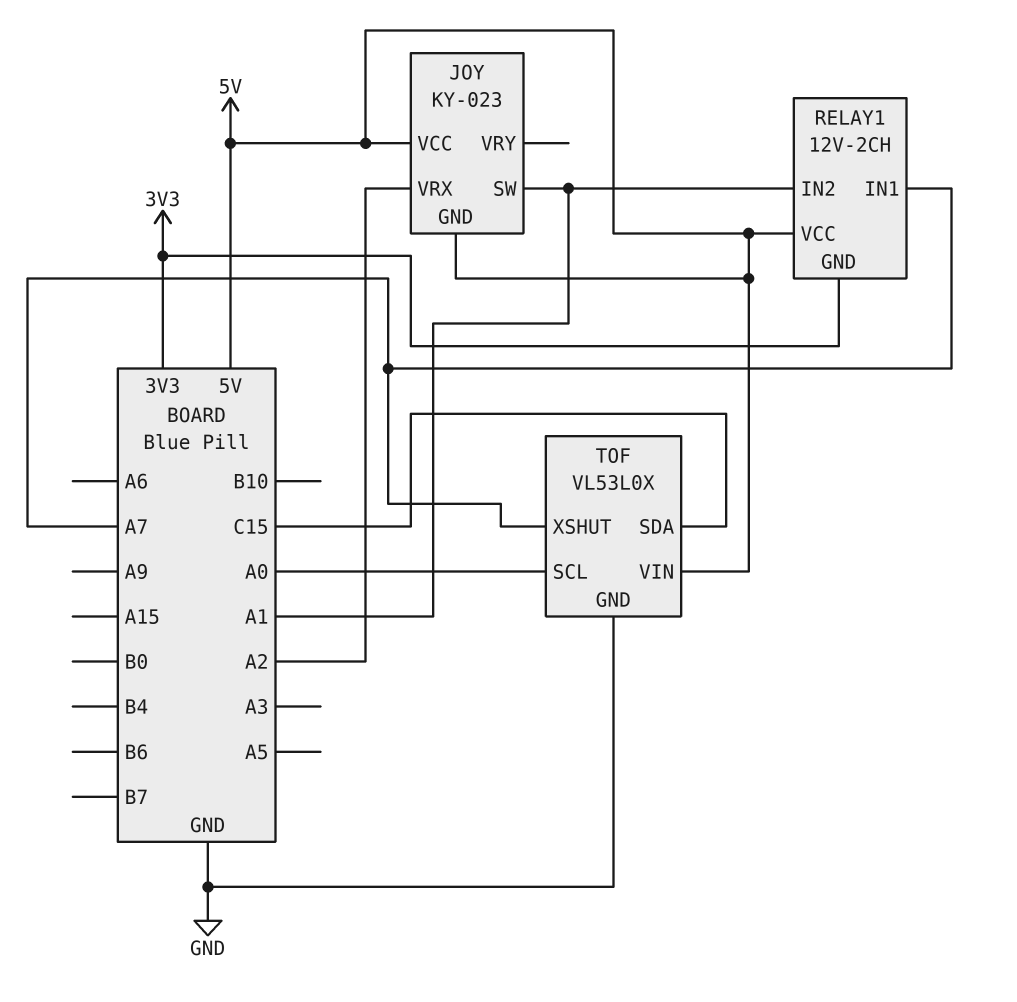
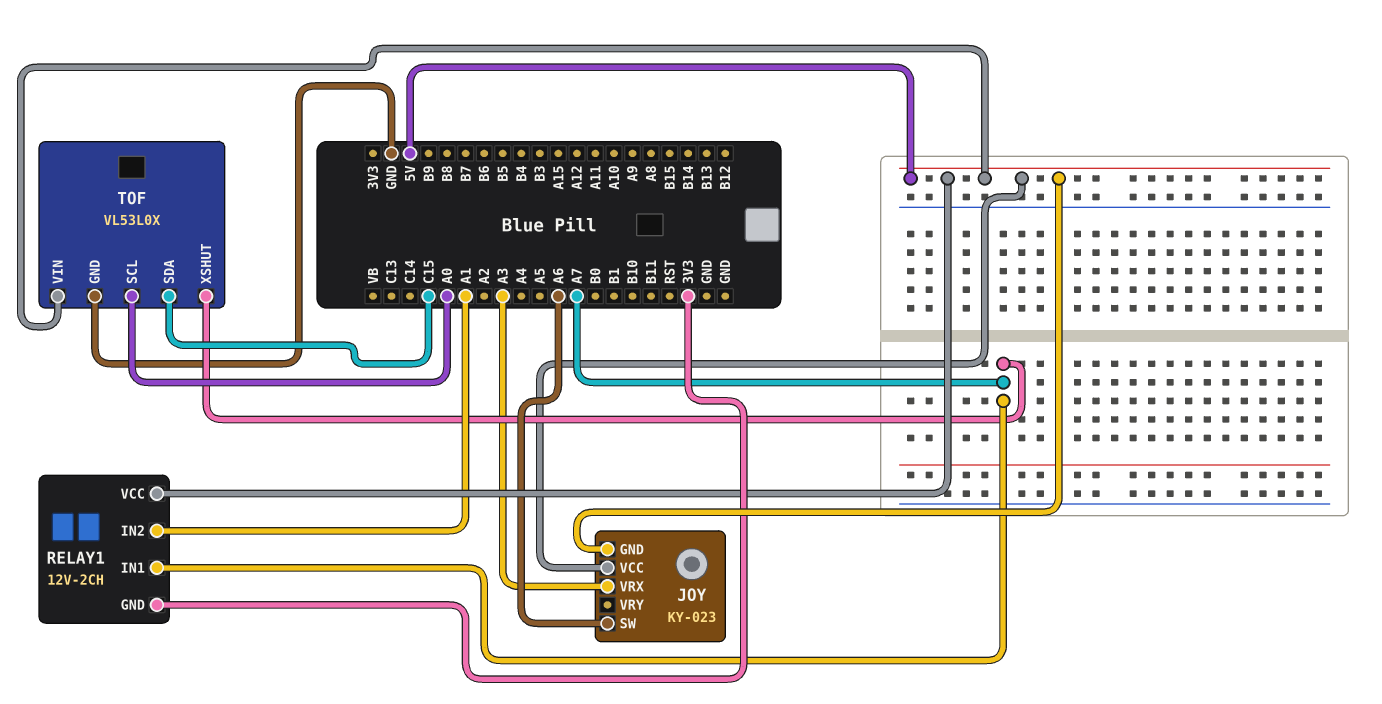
JOY pin SW: A1 -> A6
JOY pin VRX: A2 -> A3

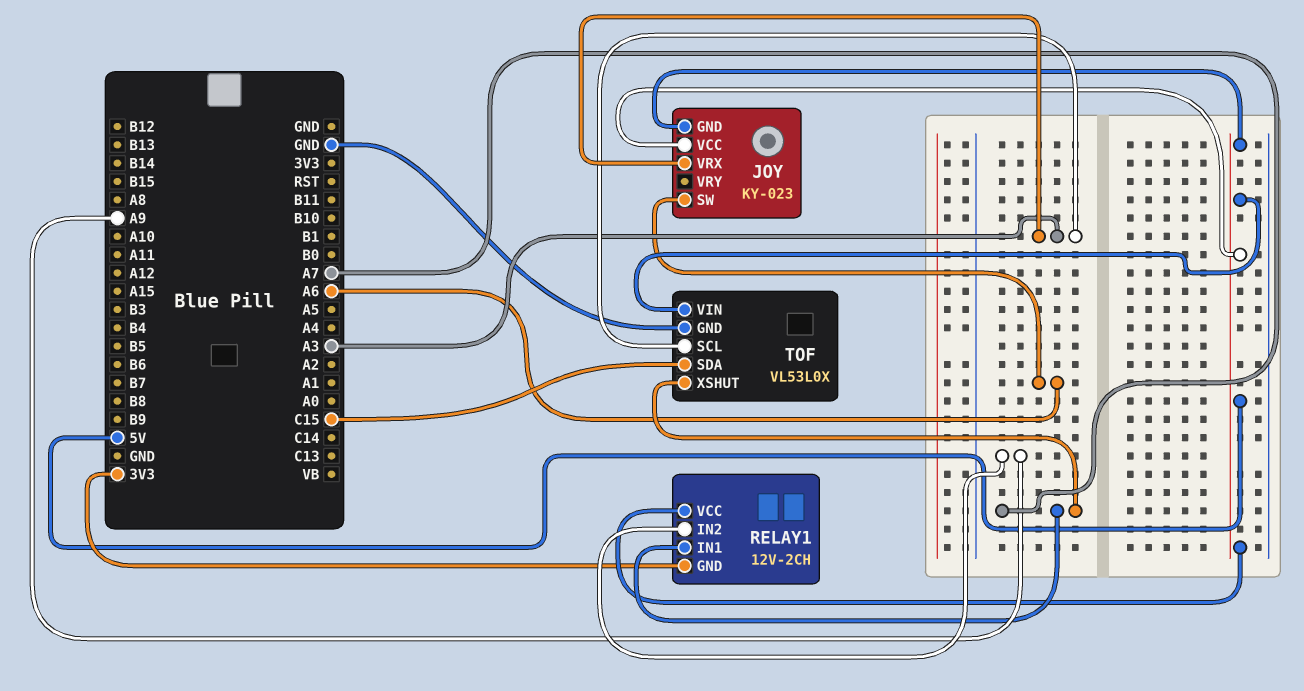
RELAY1 pin IN2: A1 -> A9
TOF pin SCL: A0 -> A3

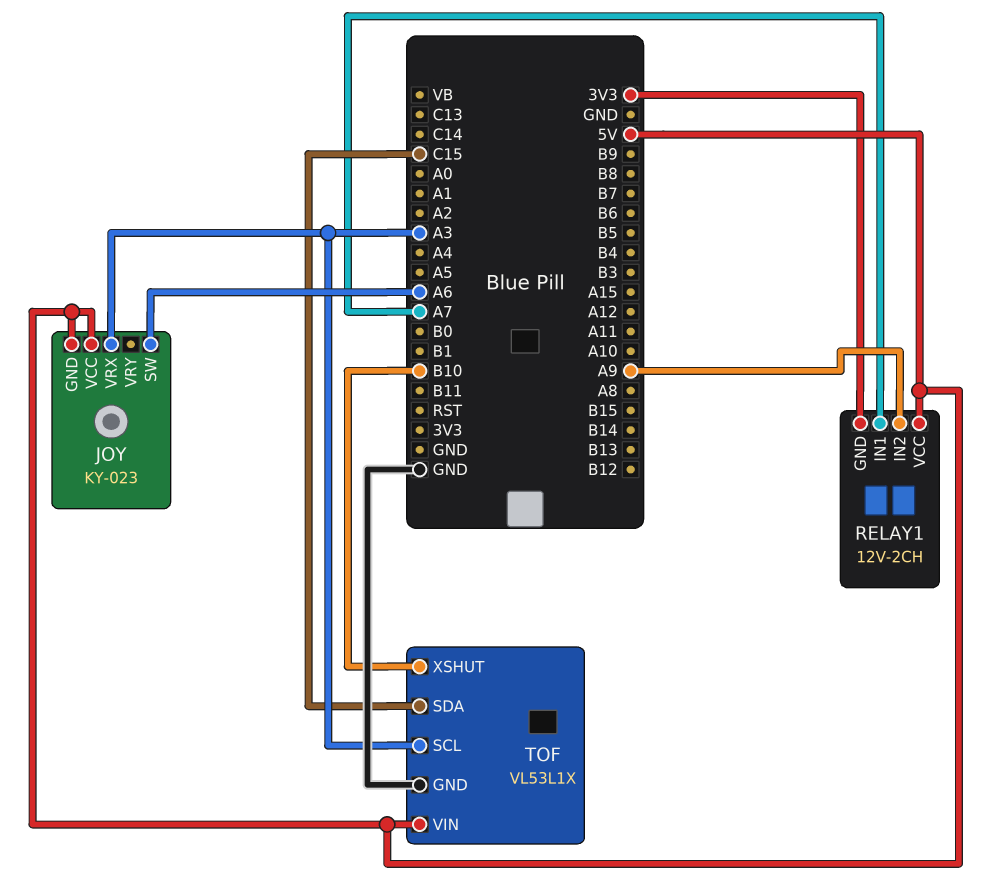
TOF: VL53L0X -> VL53L1X
TOF pin XSHUT: A7 -> B10

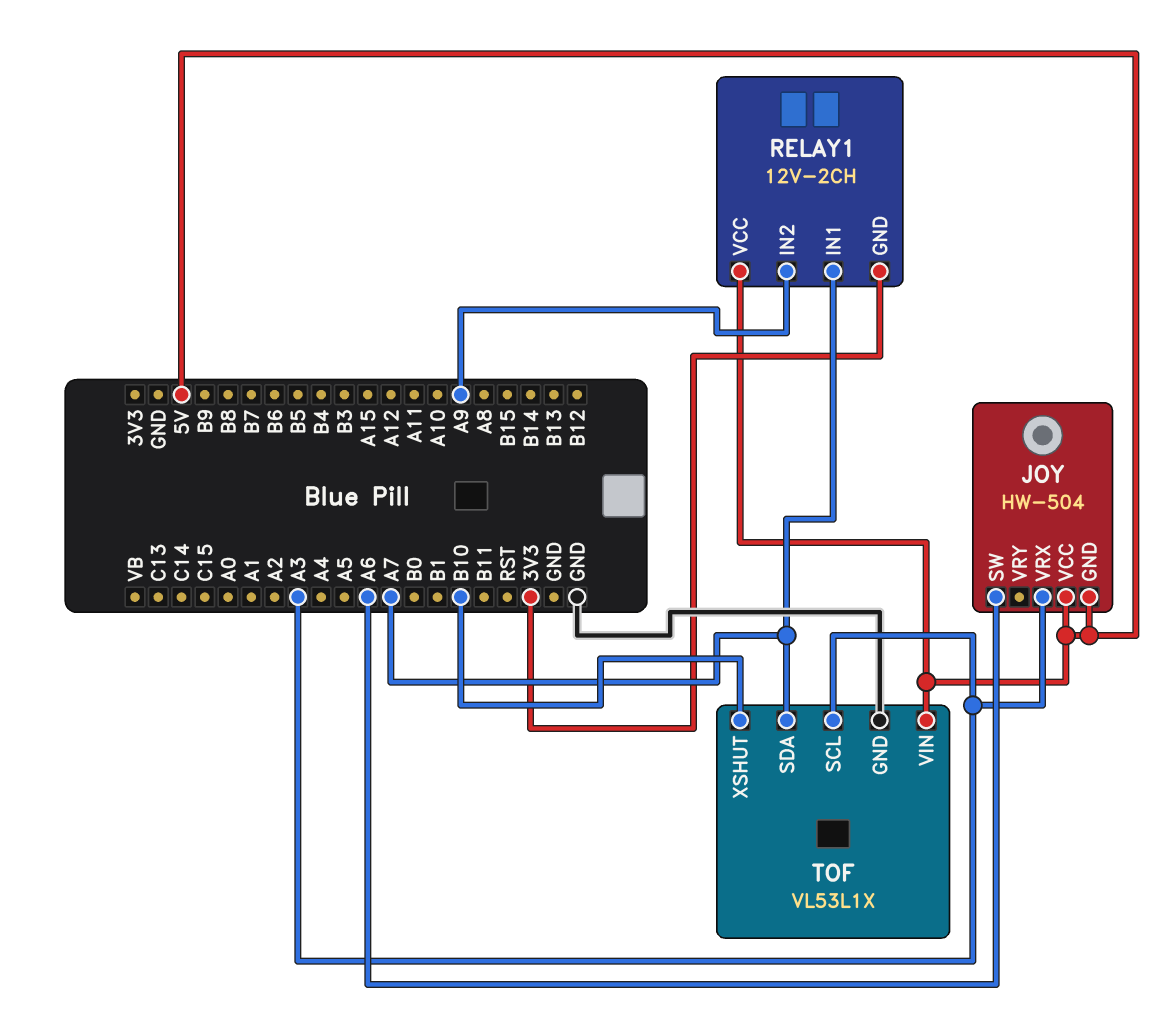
JOY: KY-023 -> HW-504
TOF pin SDA: C15 -> A7

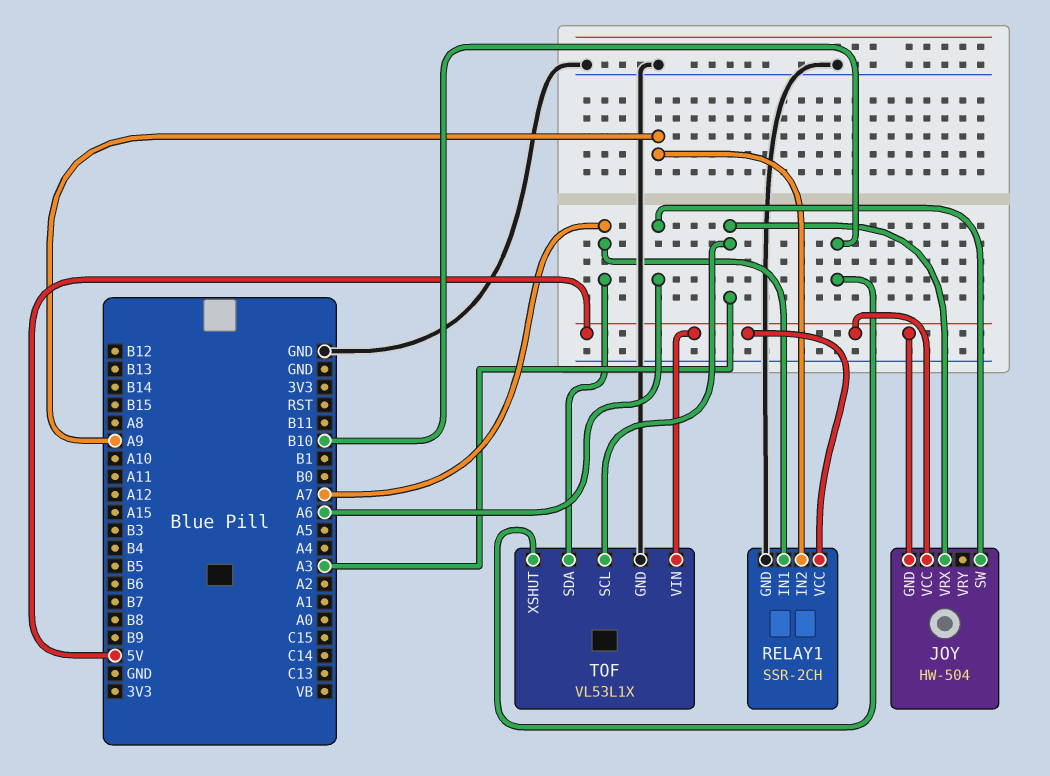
RELAY1: 12V-2CH -> SSR-2CH
RELAY1 pin GND: 3V3 -> GND

